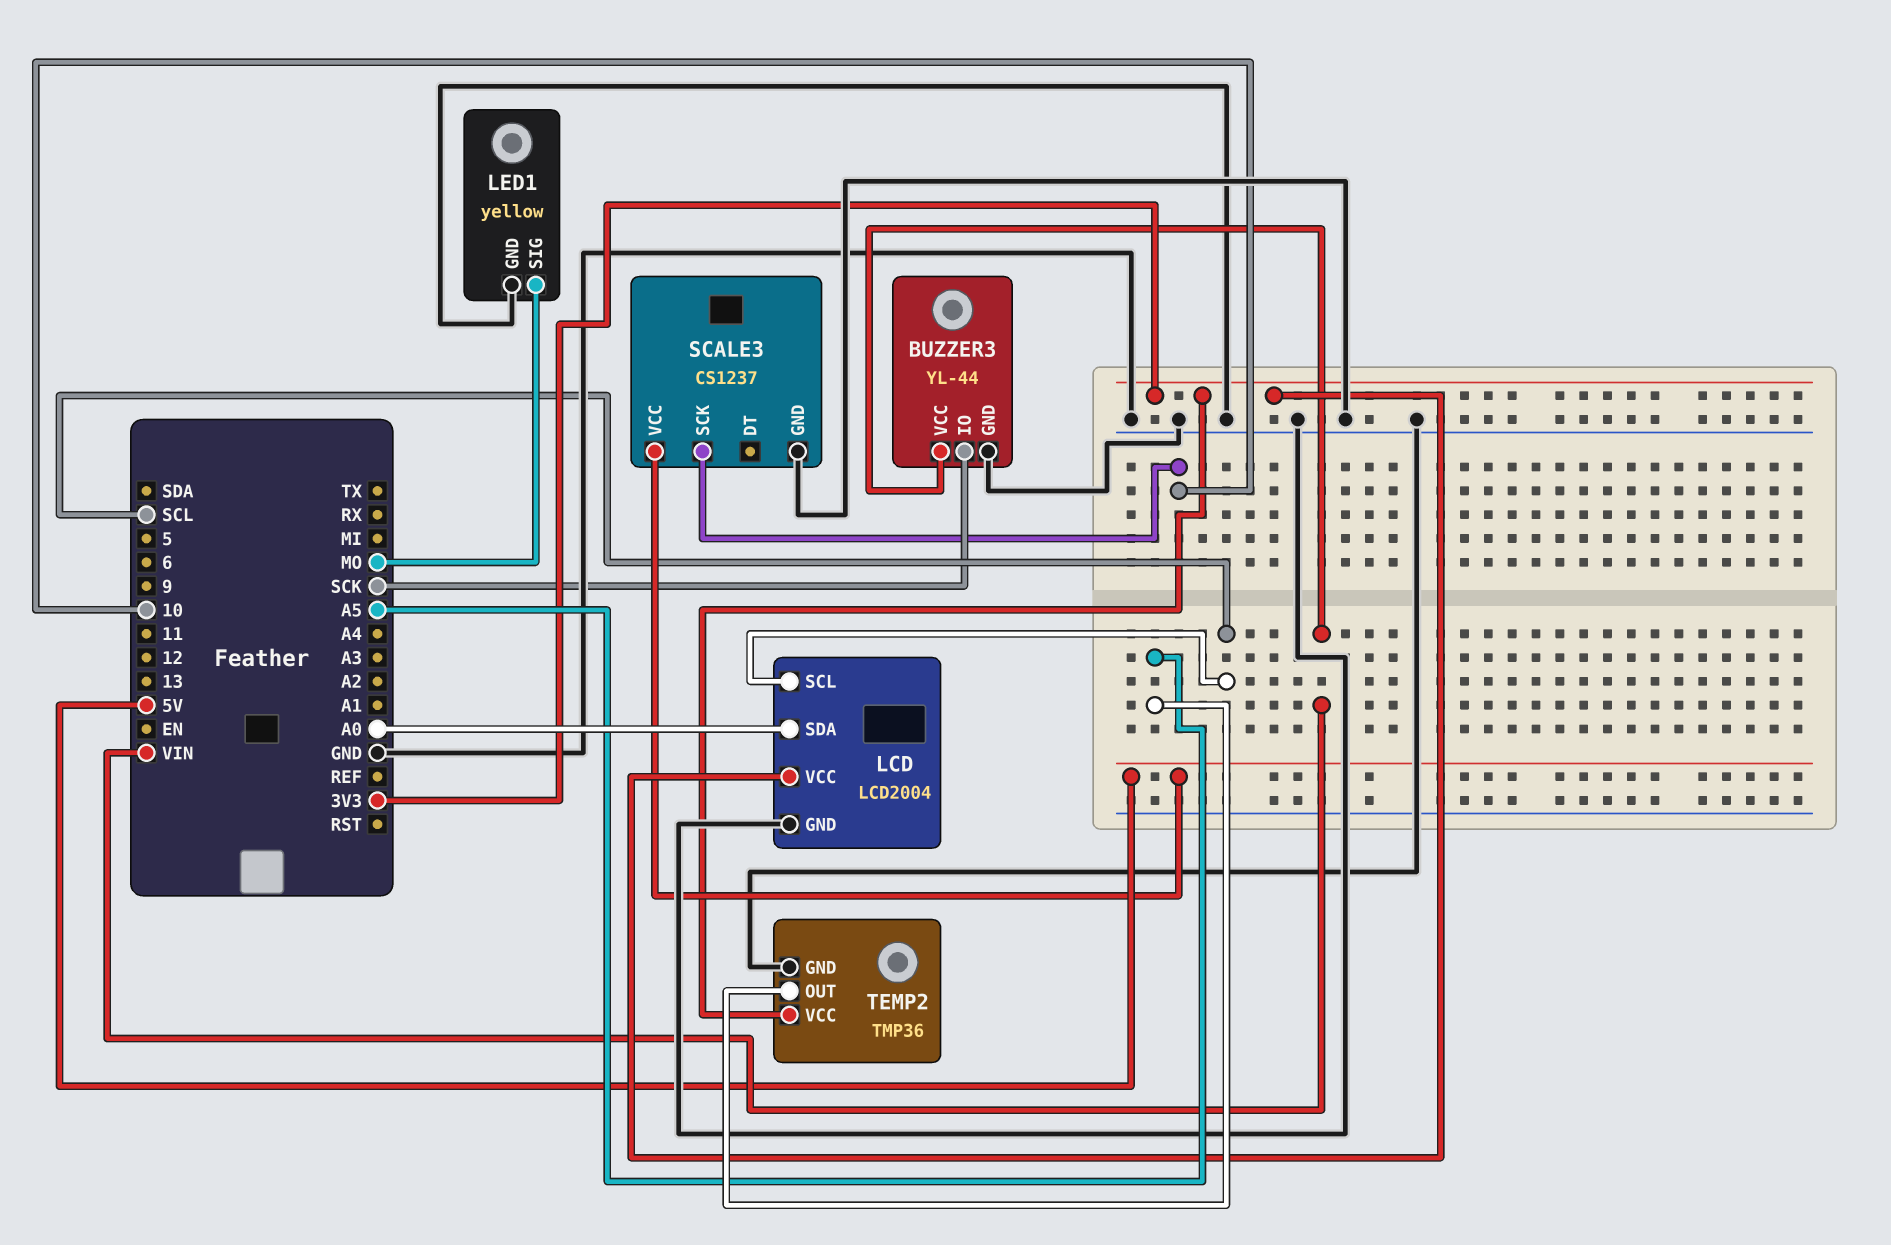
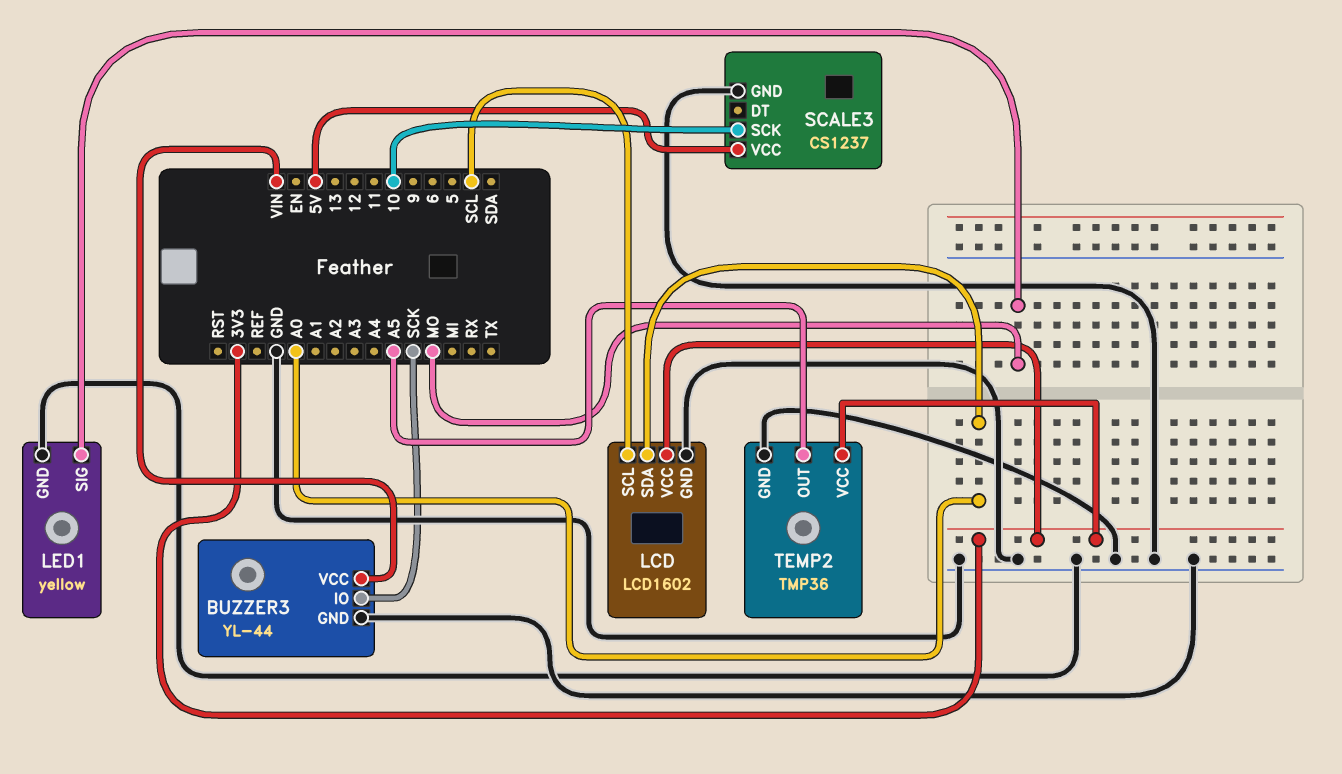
LCD: LCD2004 -> LCD1602

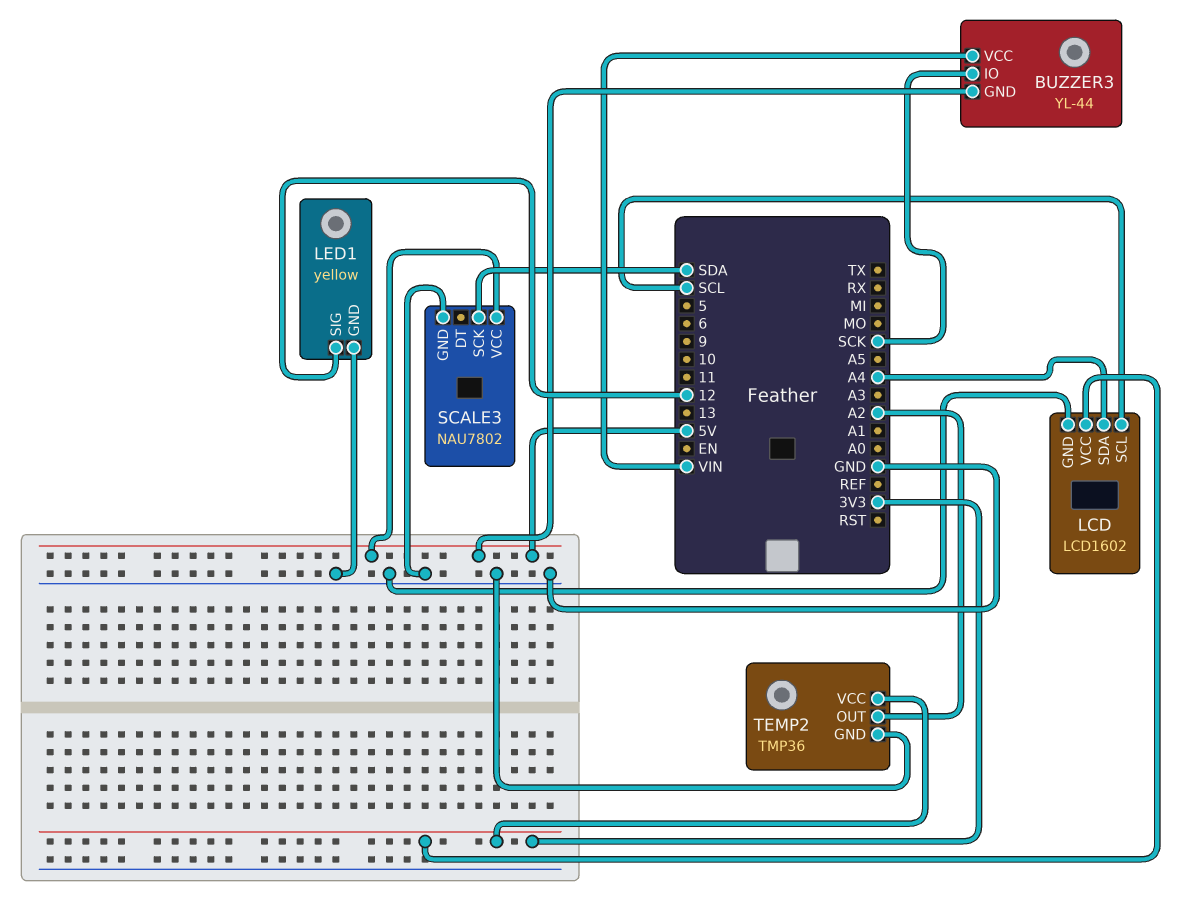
BUZZER3 pin GND: GND -> 5V
LCD pin SDA: A0 -> A4
LED1 pin SIG: MO -> 12
SCALE3: CS1237 -> NAU7802
SCALE3 pin SCK: 10 -> SDA
TEMP2 pin OUT: A5 -> A2

